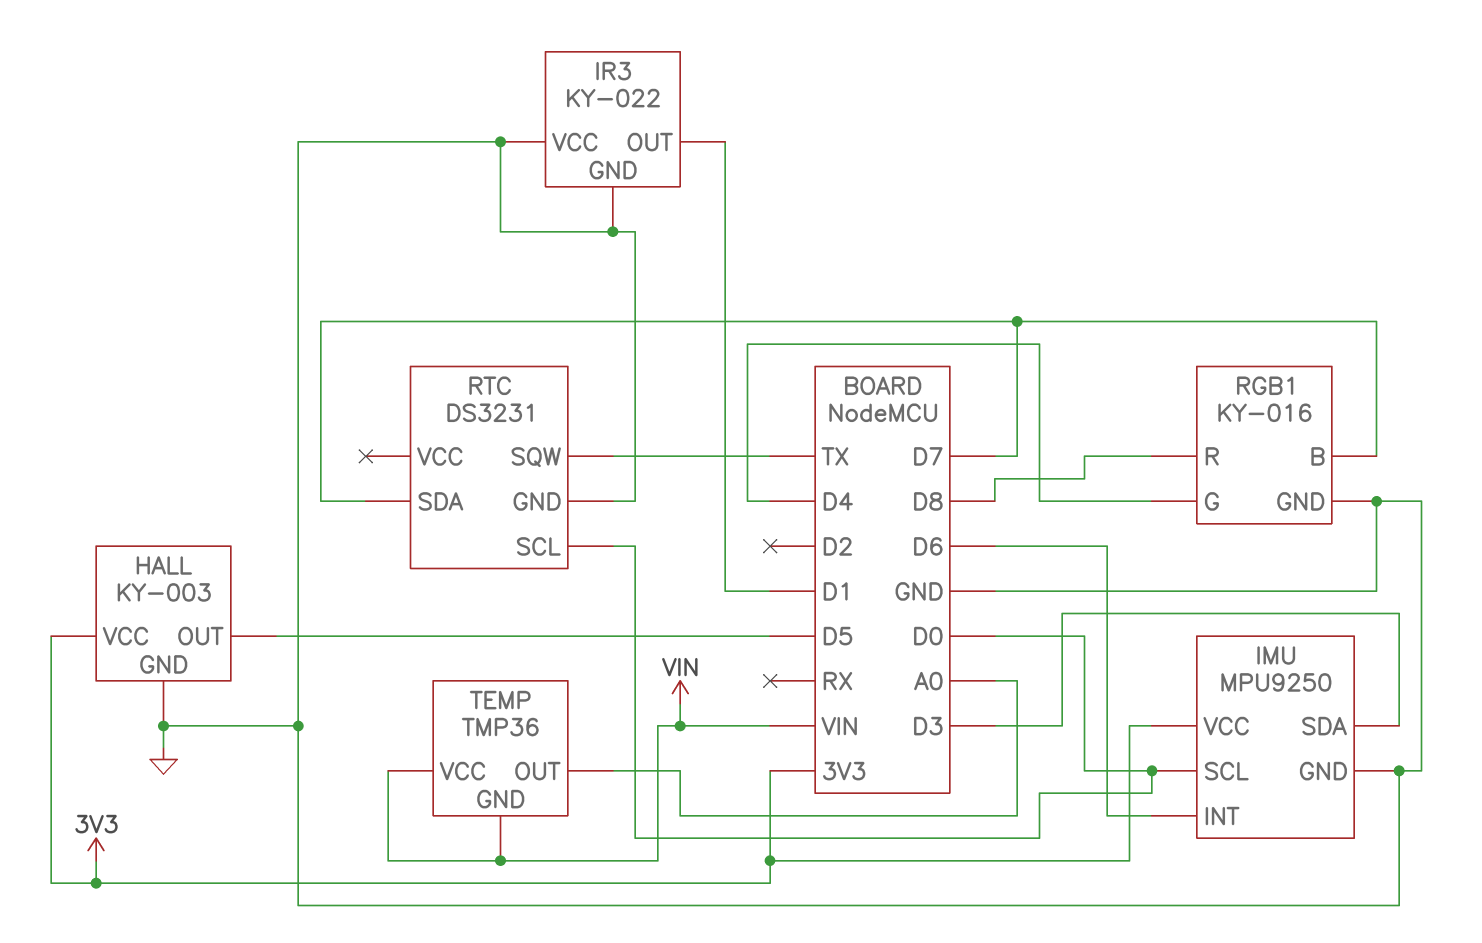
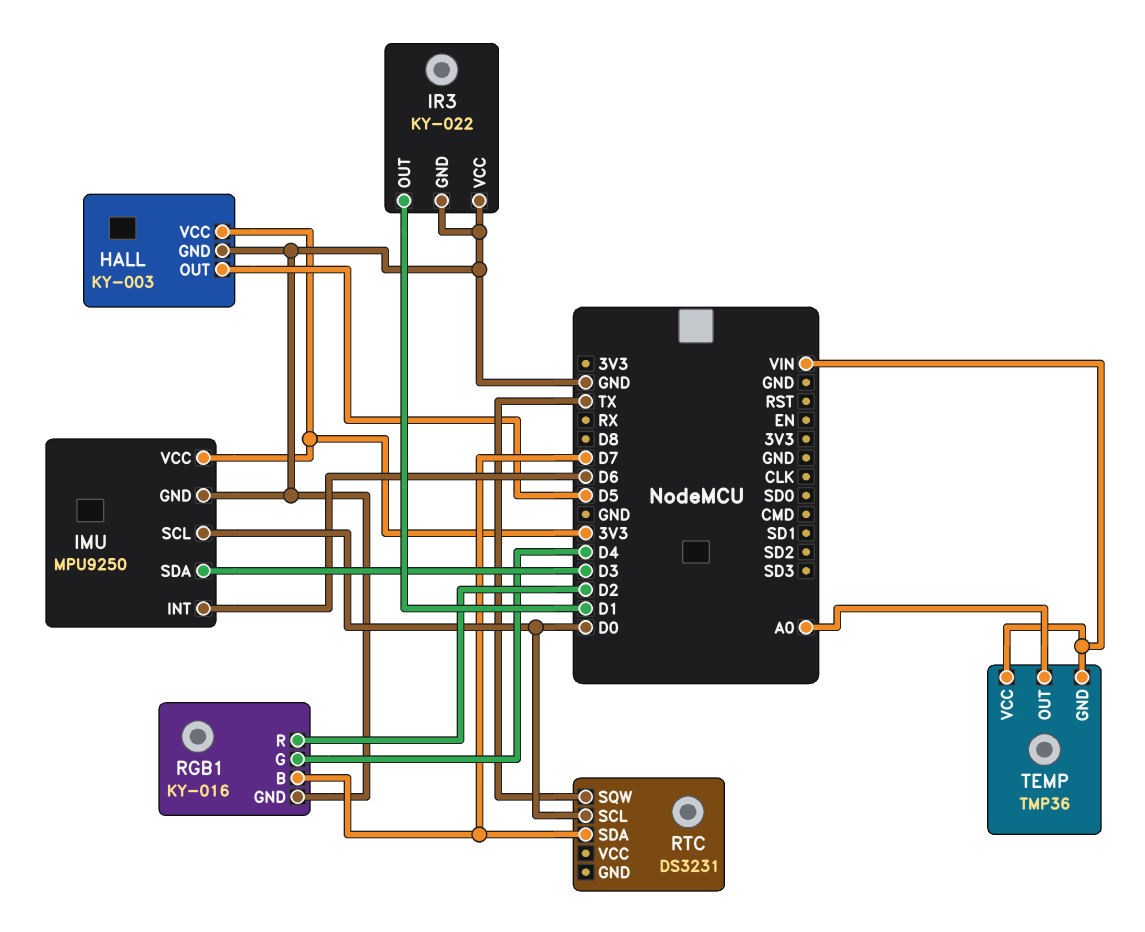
RGB1 pin R: D8 -> D2
RTC pin GND: GND -> none

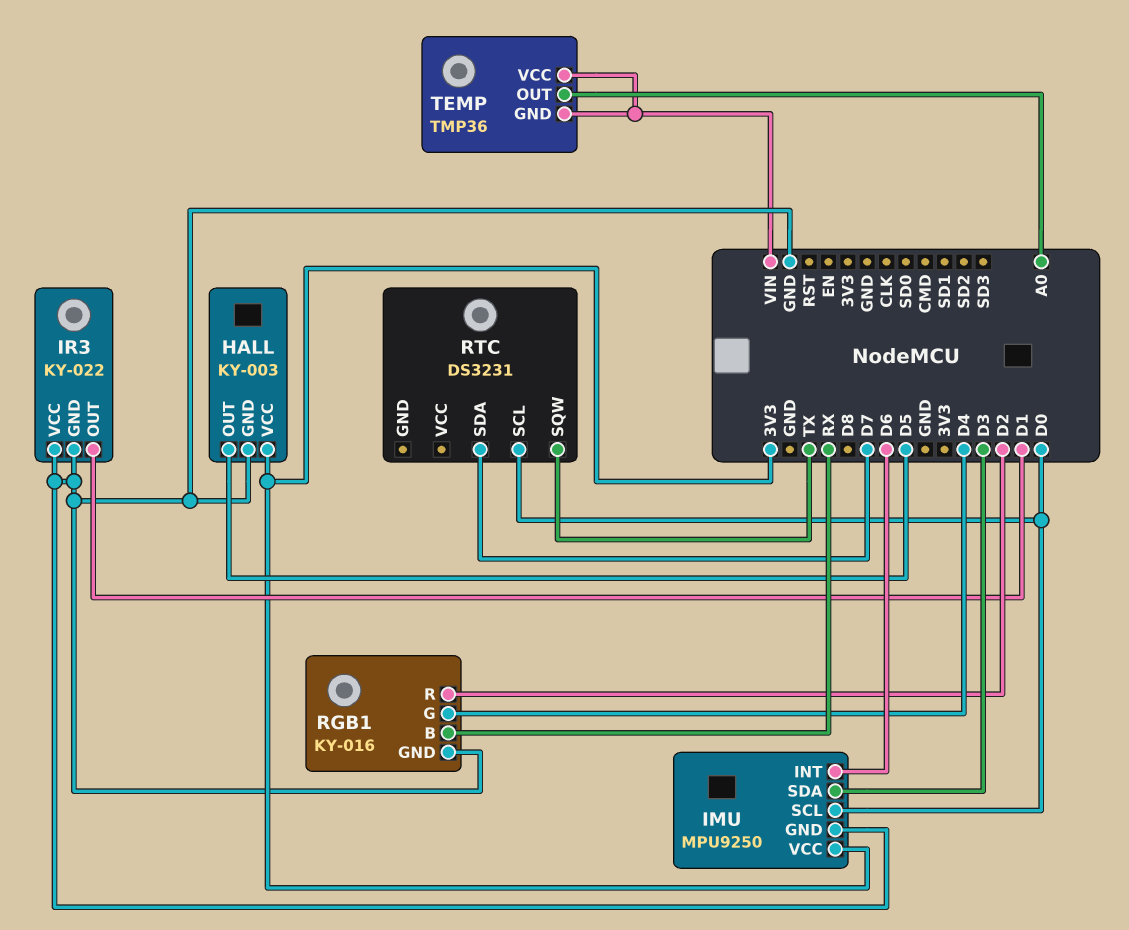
RGB1 pin B: D7 -> RX

